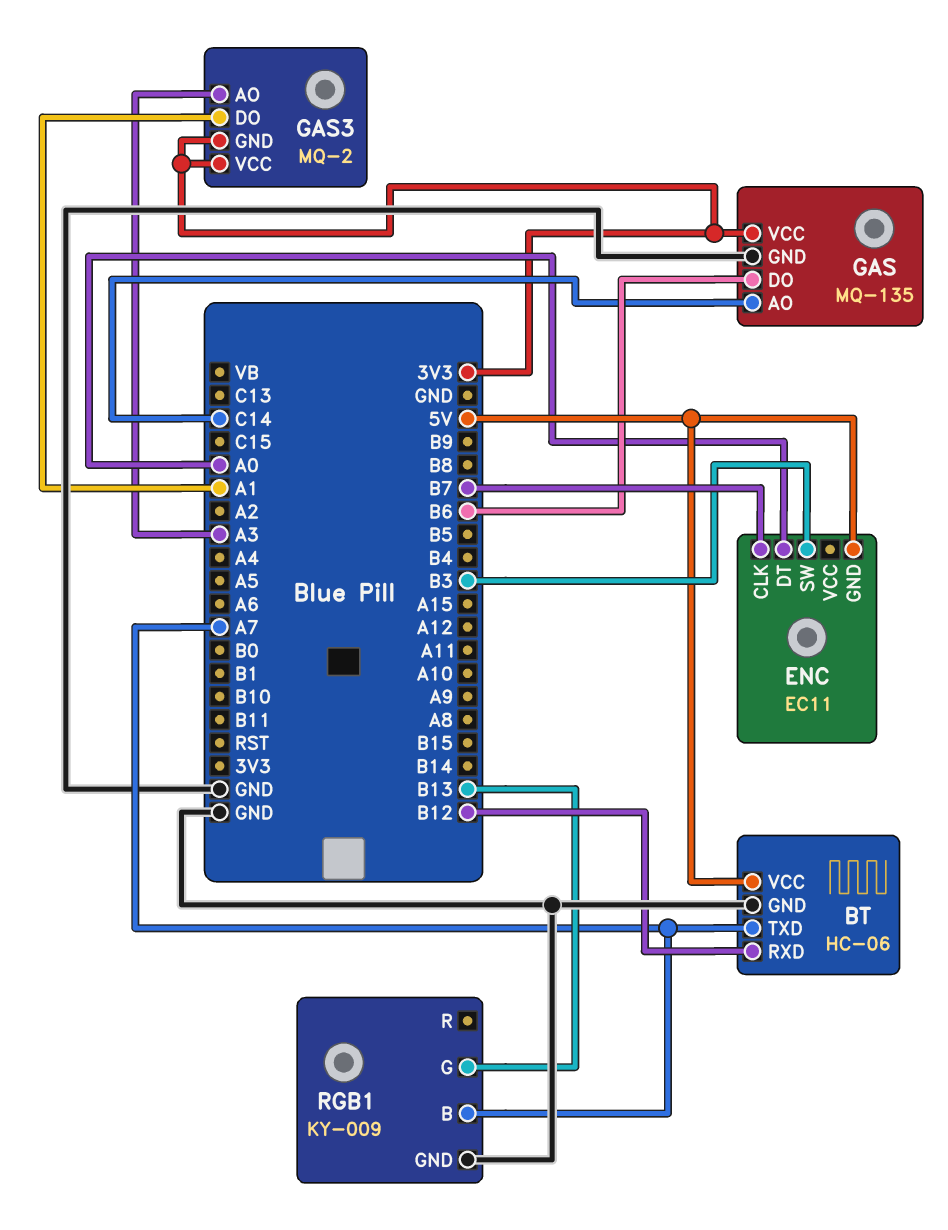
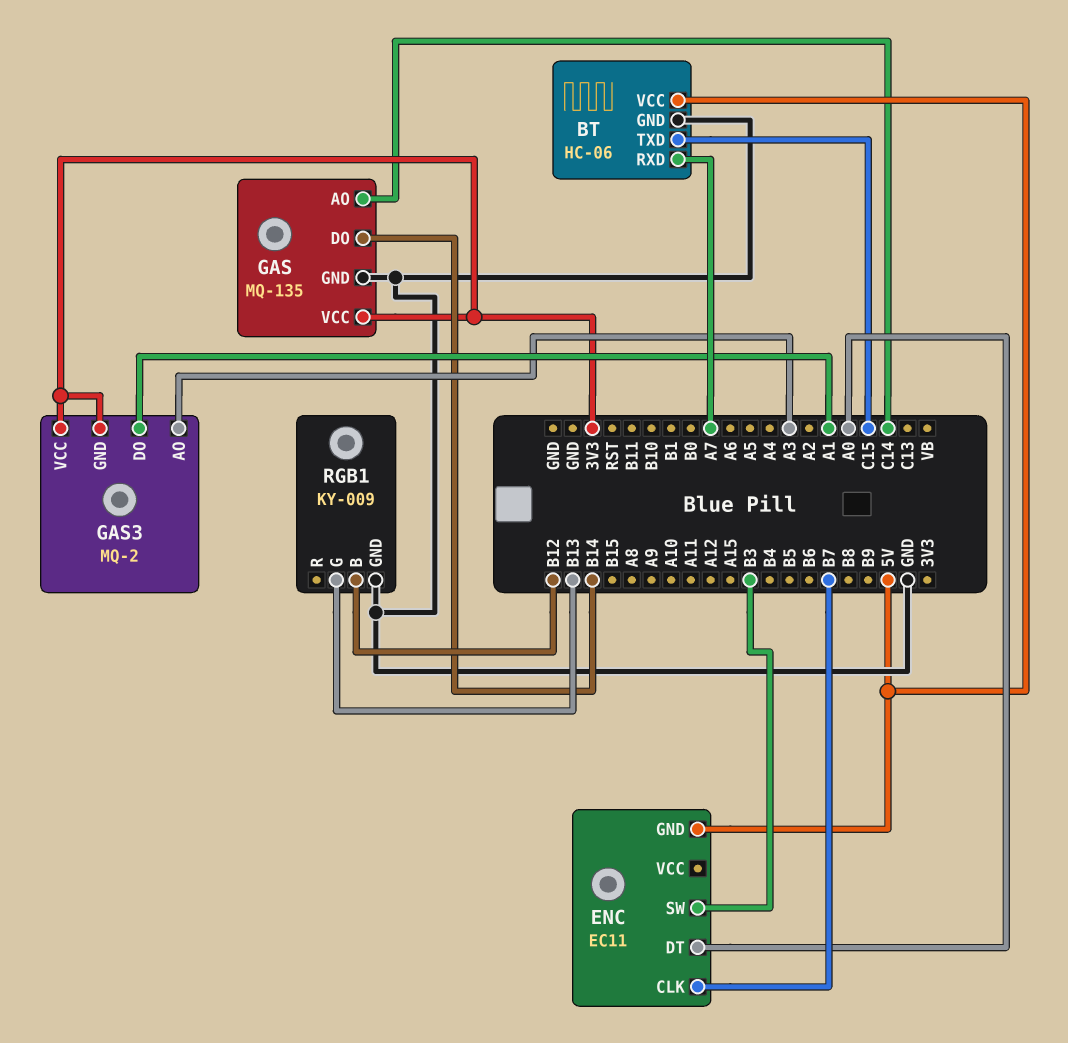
BT pin RXD: B12 -> A7
BT pin TXD: A7 -> C15
GAS pin DO: B6 -> B14
RGB1 pin B: A7 -> B12

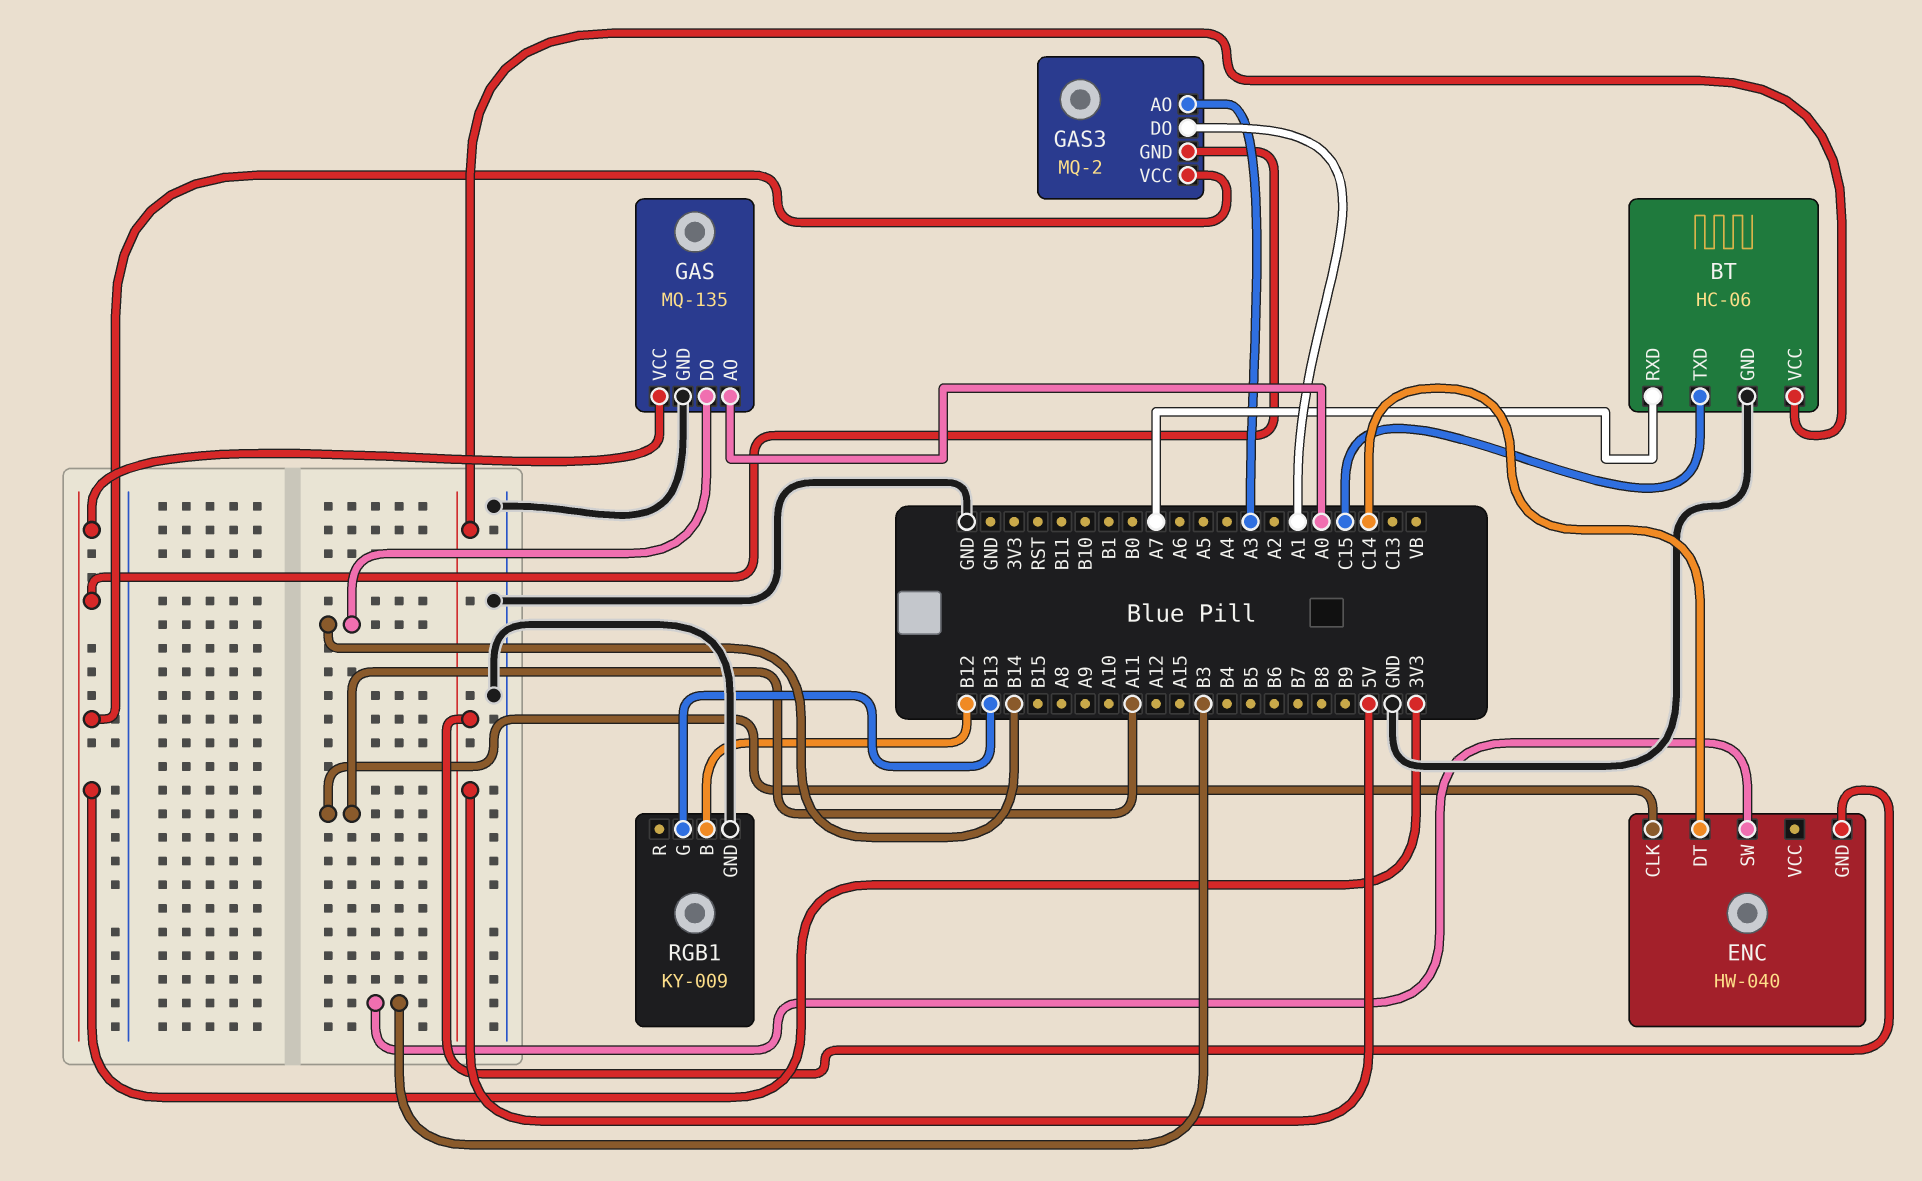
ENC: EC11 -> HW-040
ENC pin CLK: B7 -> A11
ENC pin DT: A0 -> C14
GAS pin AO: C14 -> A0

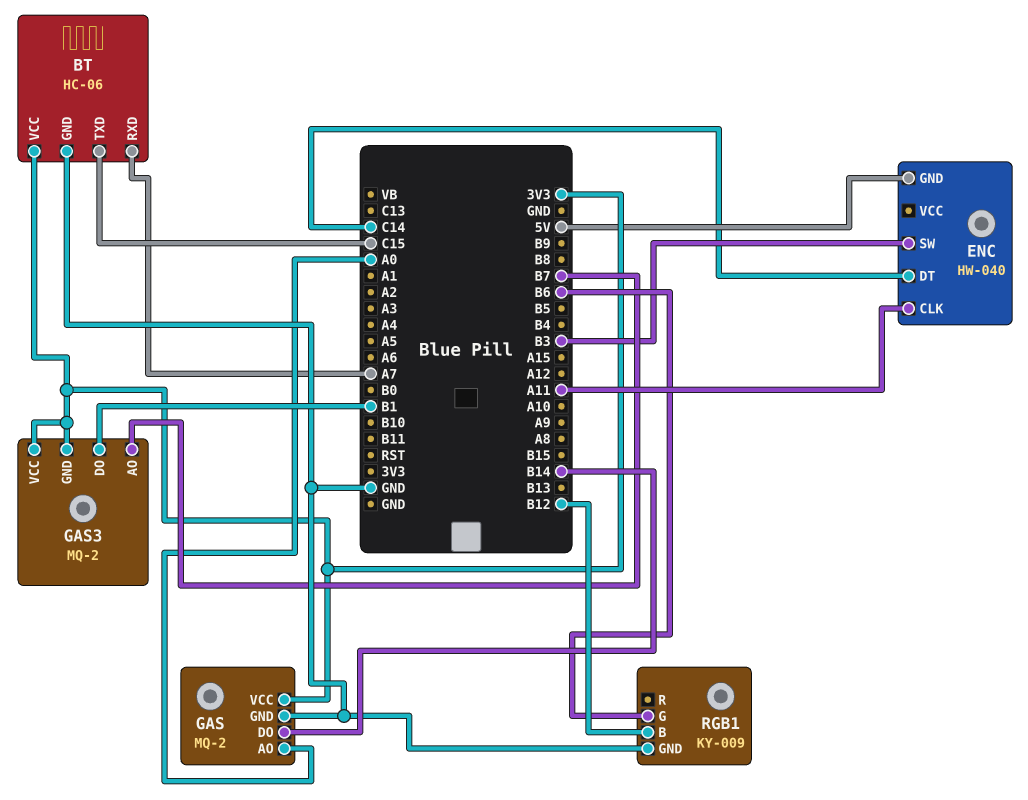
BT pin VCC: 5V -> 3V3
GAS: MQ-135 -> MQ-2
GAS3 pin AO: A3 -> B7
GAS3 pin DO: A1 -> B1
RGB1 pin G: B13 -> B6

